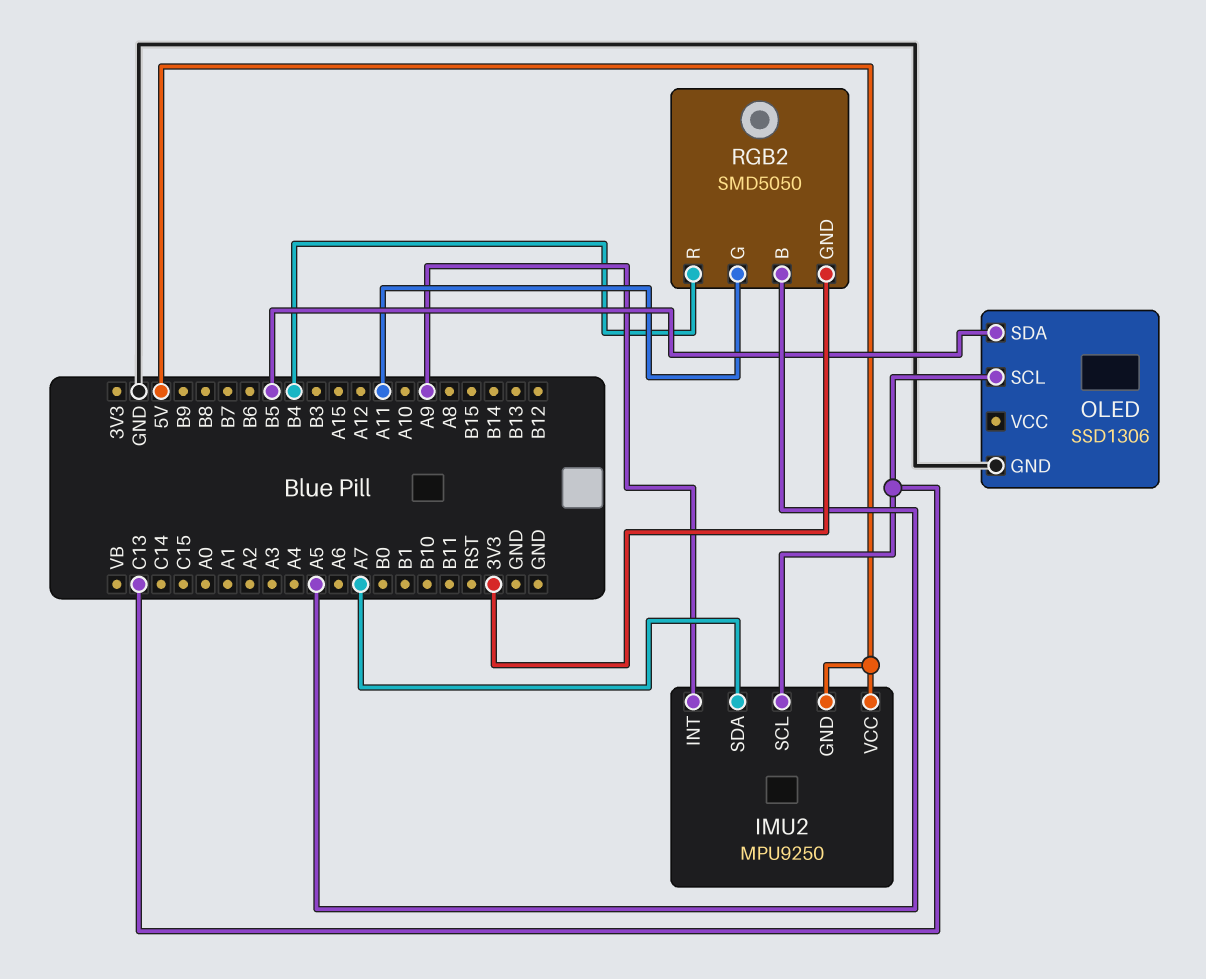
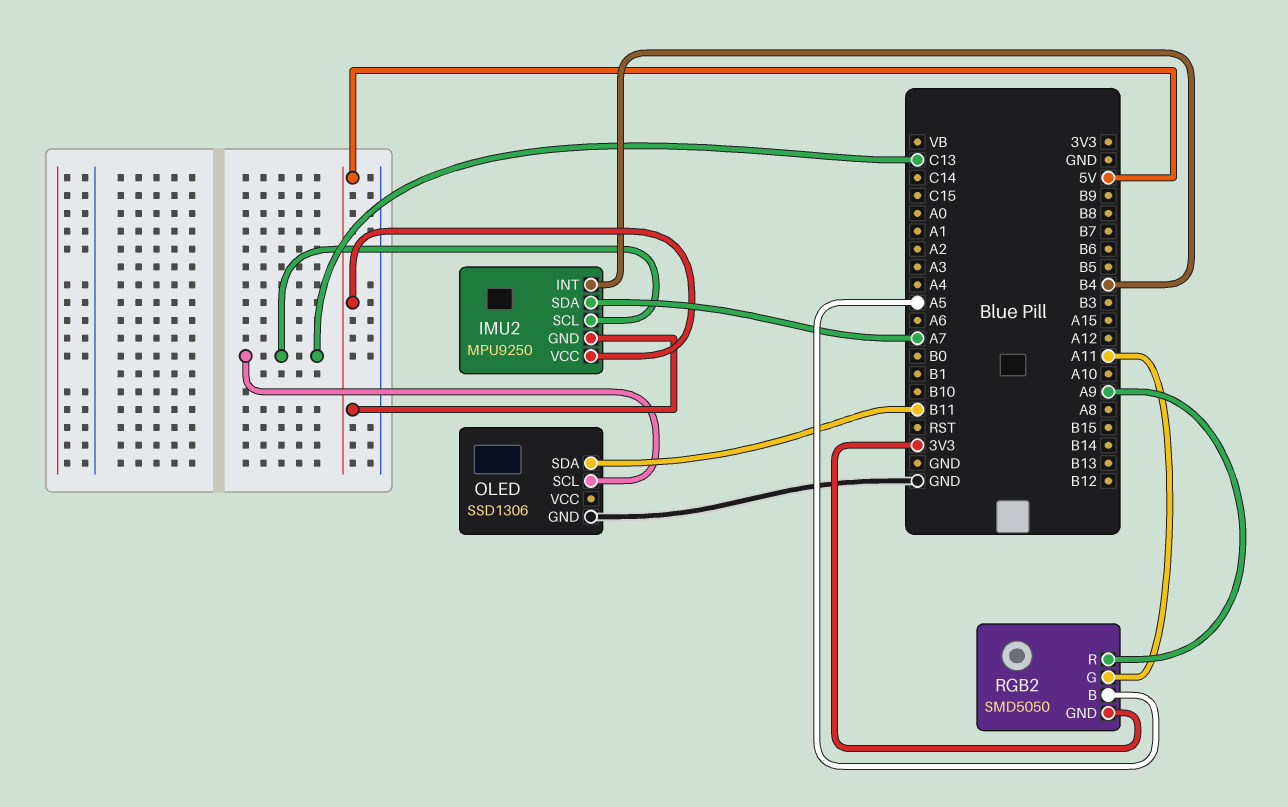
IMU2 pin INT: A9 -> B4
OLED pin SDA: B5 -> B11
RGB2 pin R: B4 -> A9

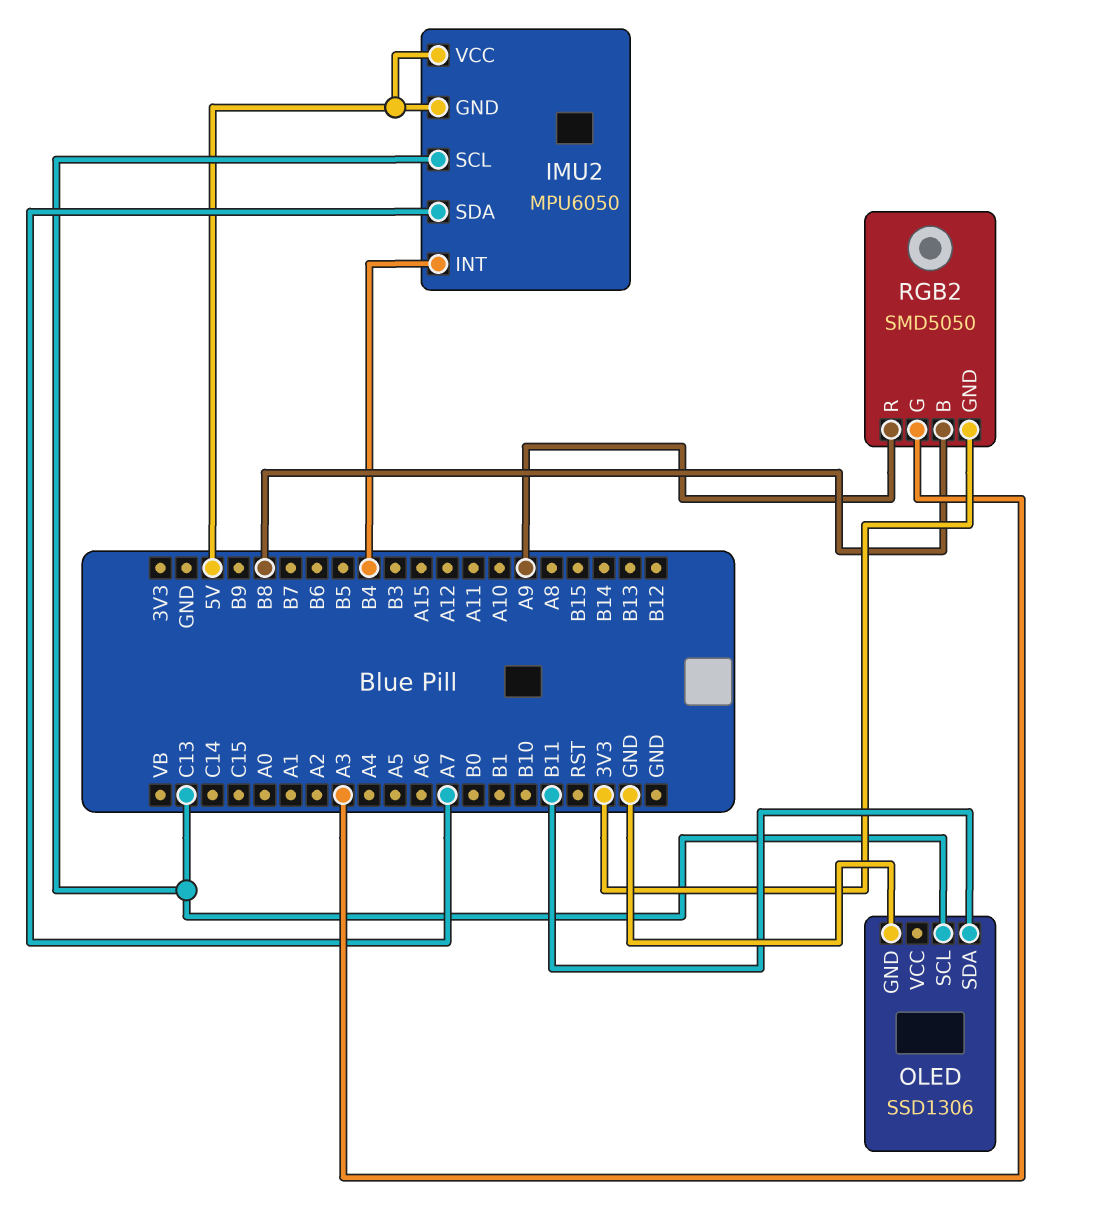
IMU2: MPU9250 -> MPU6050
RGB2 pin B: A5 -> B8
RGB2 pin G: A11 -> A3

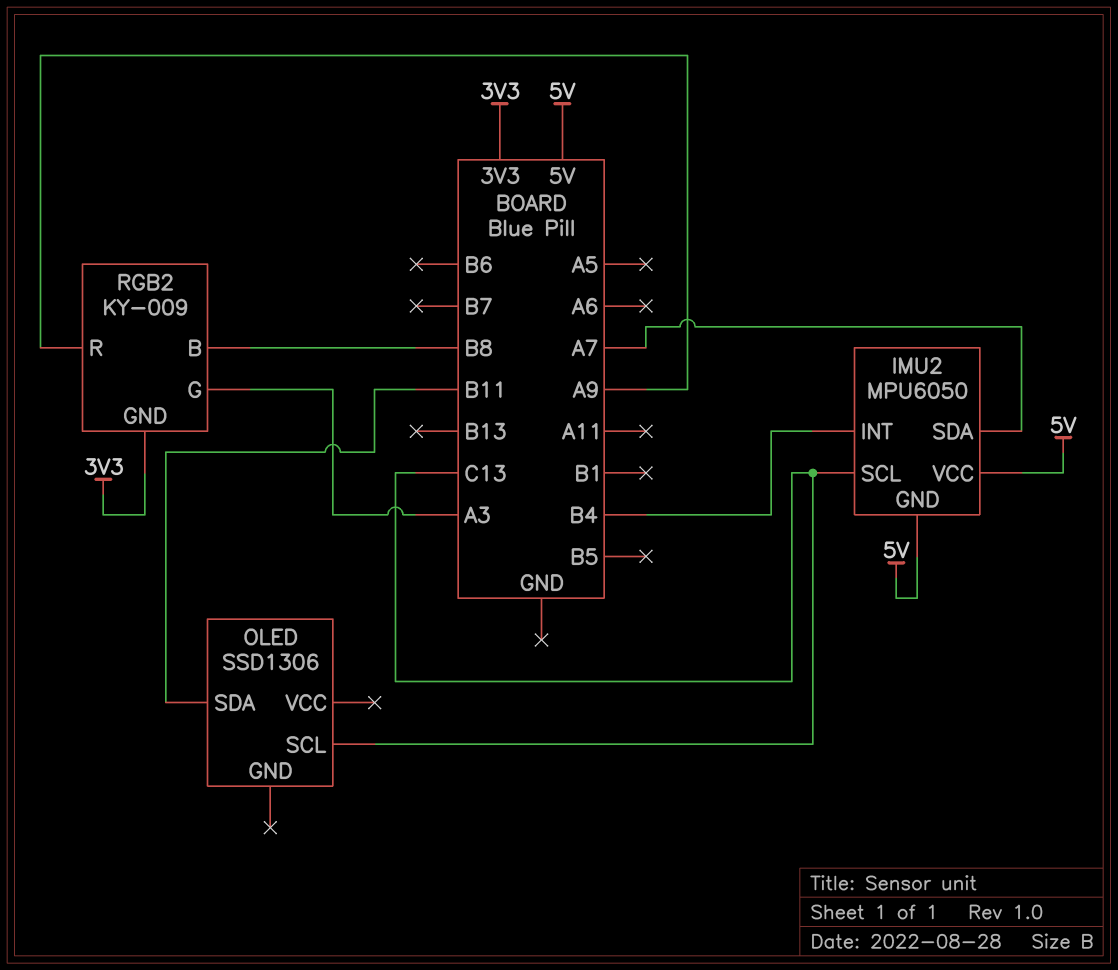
OLED pin GND: GND -> none
RGB2: SMD5050 -> KY-009

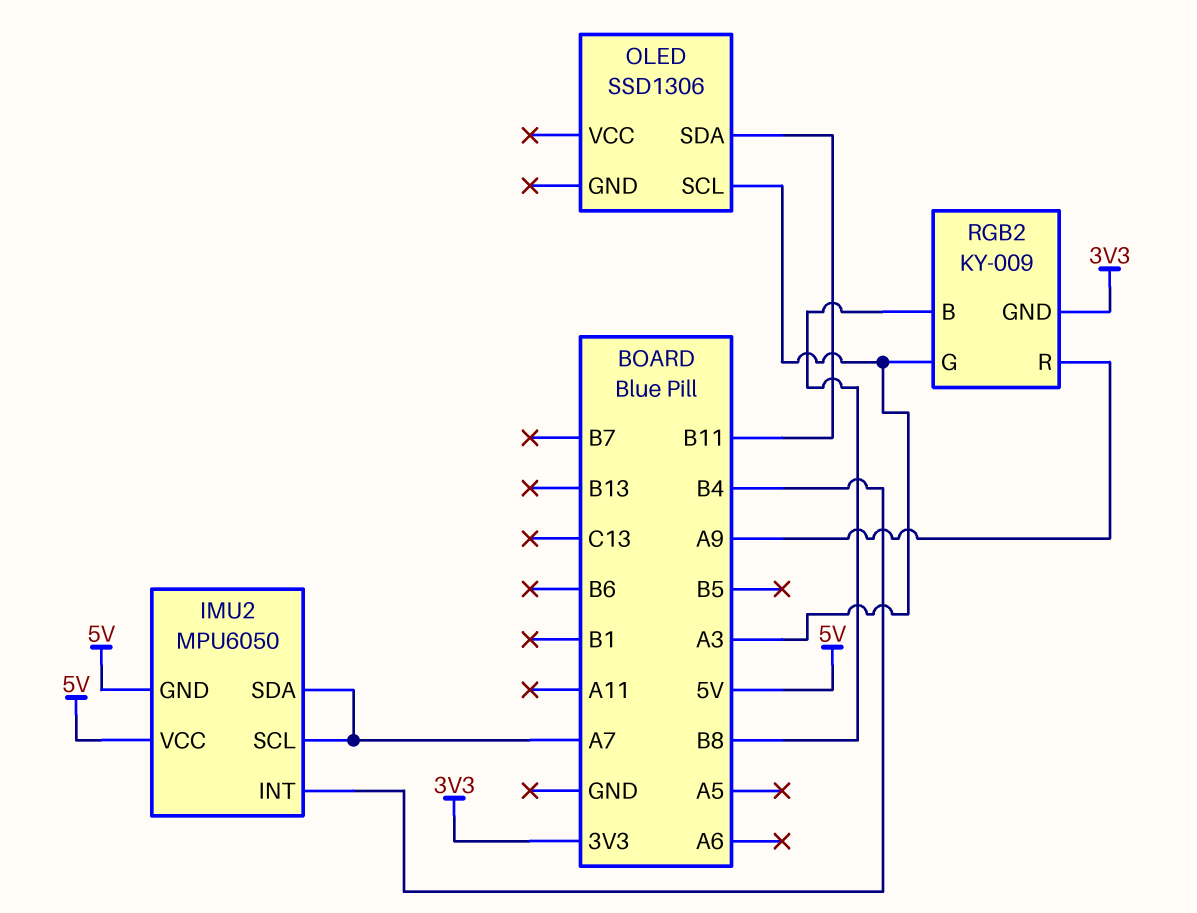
IMU2 pin SCL: C13 -> A7
OLED pin SCL: C13 -> A3

